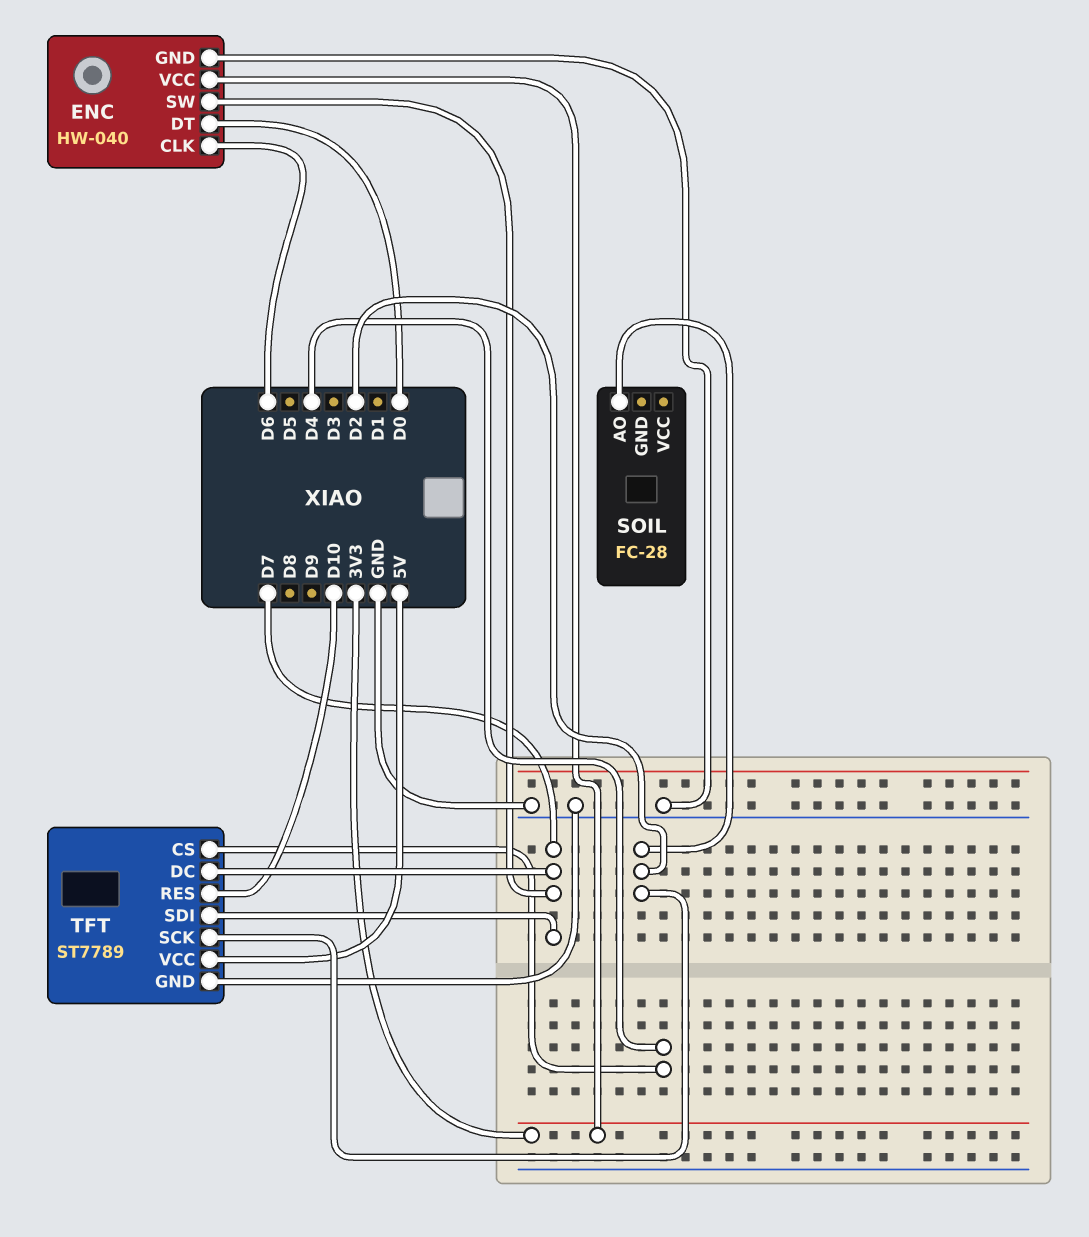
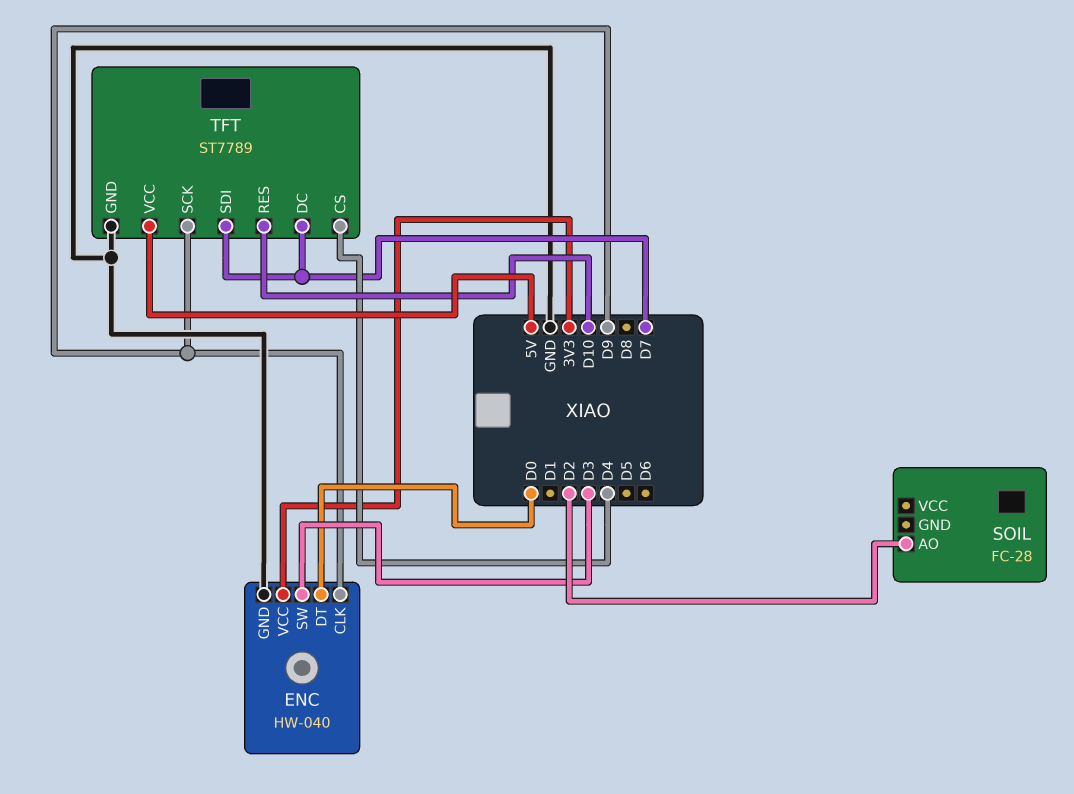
ENC pin CLK: D6 -> D9
ENC pin SW: D7 -> D3
TFT pin SCK: D2 -> D9

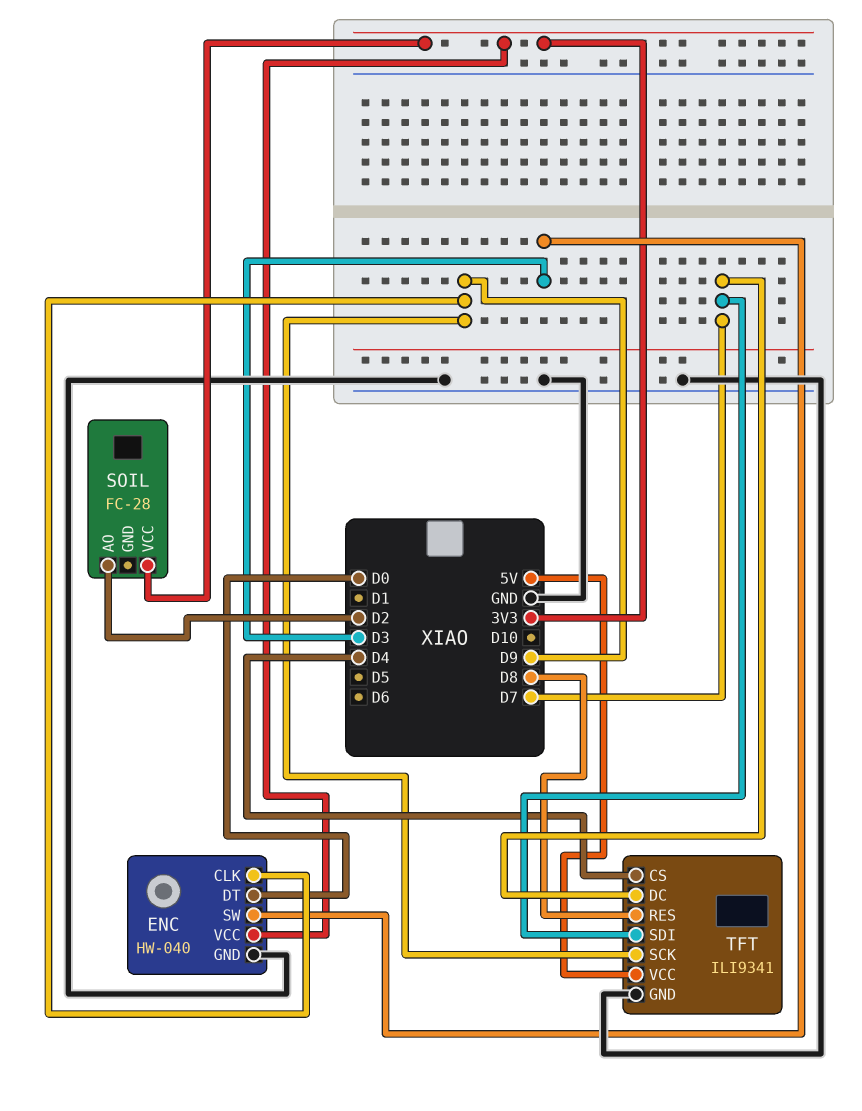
SOIL pin VCC: none -> 3V3
TFT: ST7789 -> ILI9341
TFT pin RES: D10 -> D8

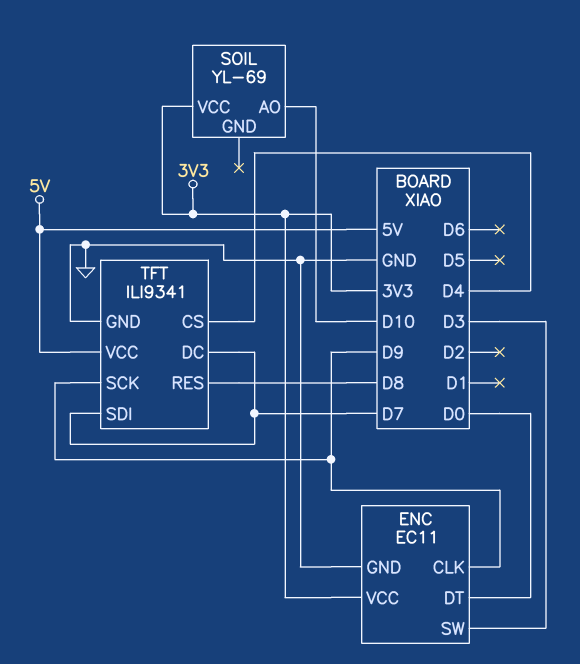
ENC: HW-040 -> EC11
SOIL: FC-28 -> YL-69
SOIL pin AO: D2 -> D10

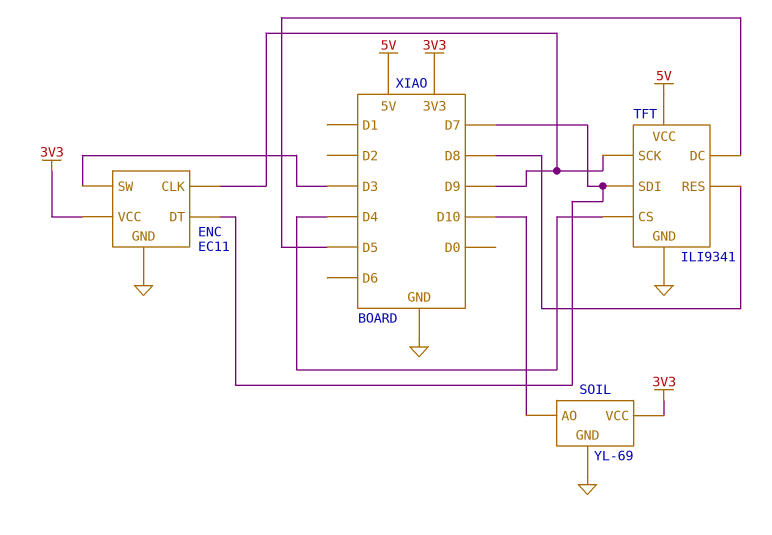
ENC pin DT: D0 -> D7
SOIL pin GND: none -> GND
TFT pin DC: D7 -> D5

